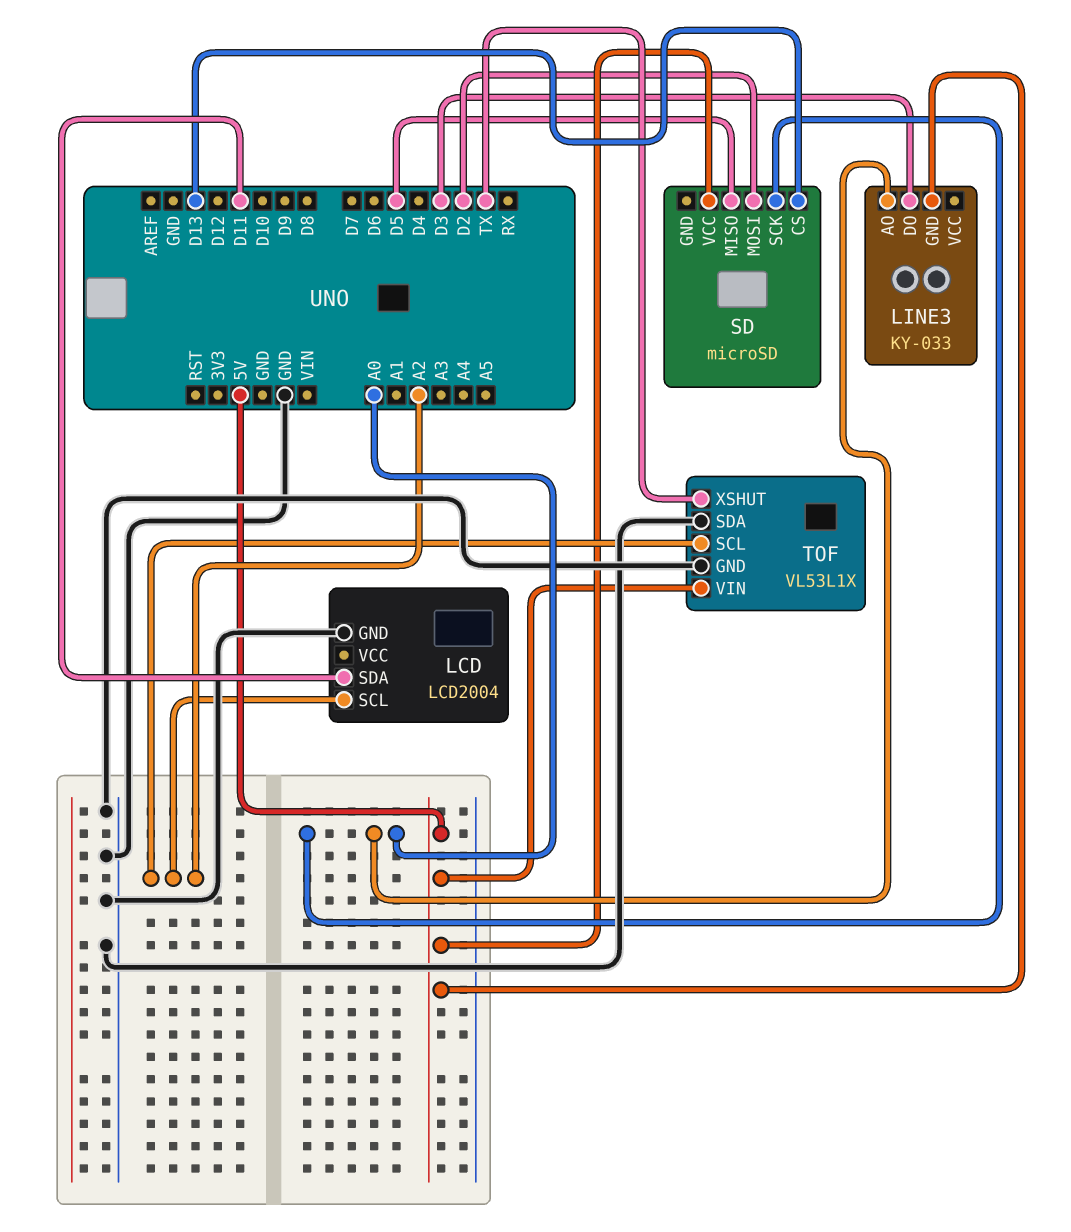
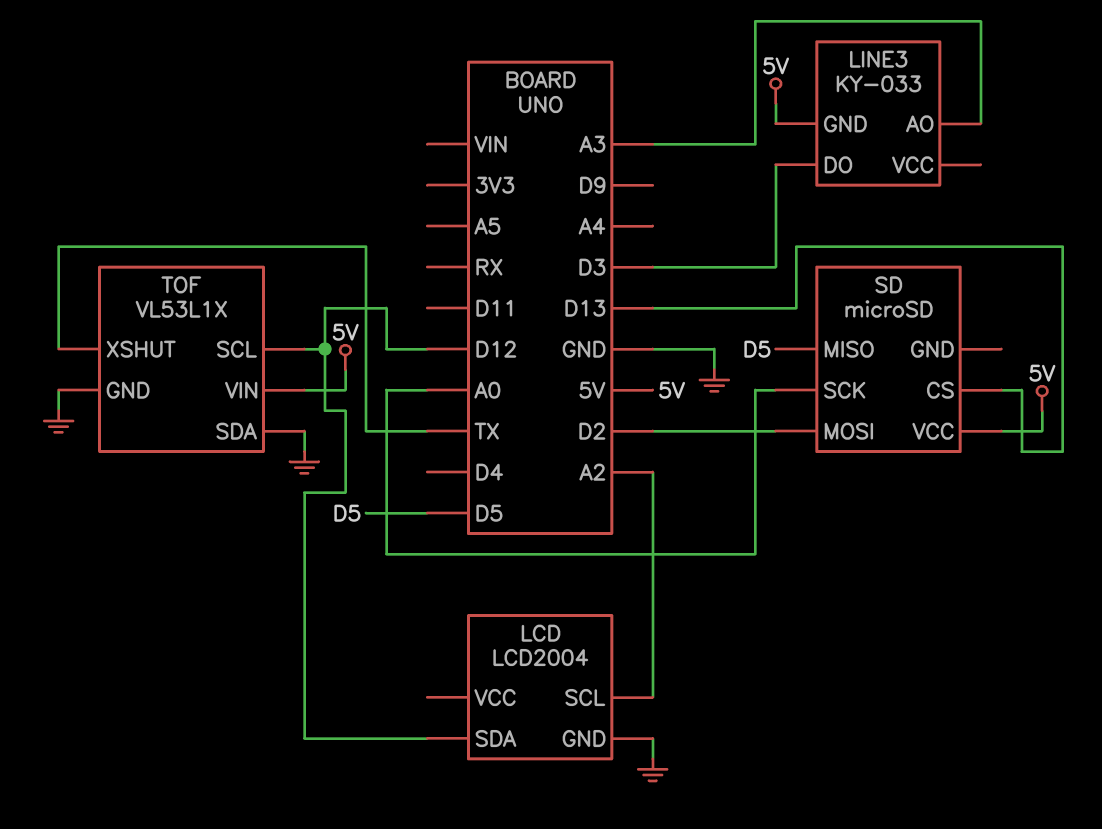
LCD pin SDA: D11 -> D12
LINE3 pin AO: A0 -> A3
TOF pin SCL: A2 -> D12

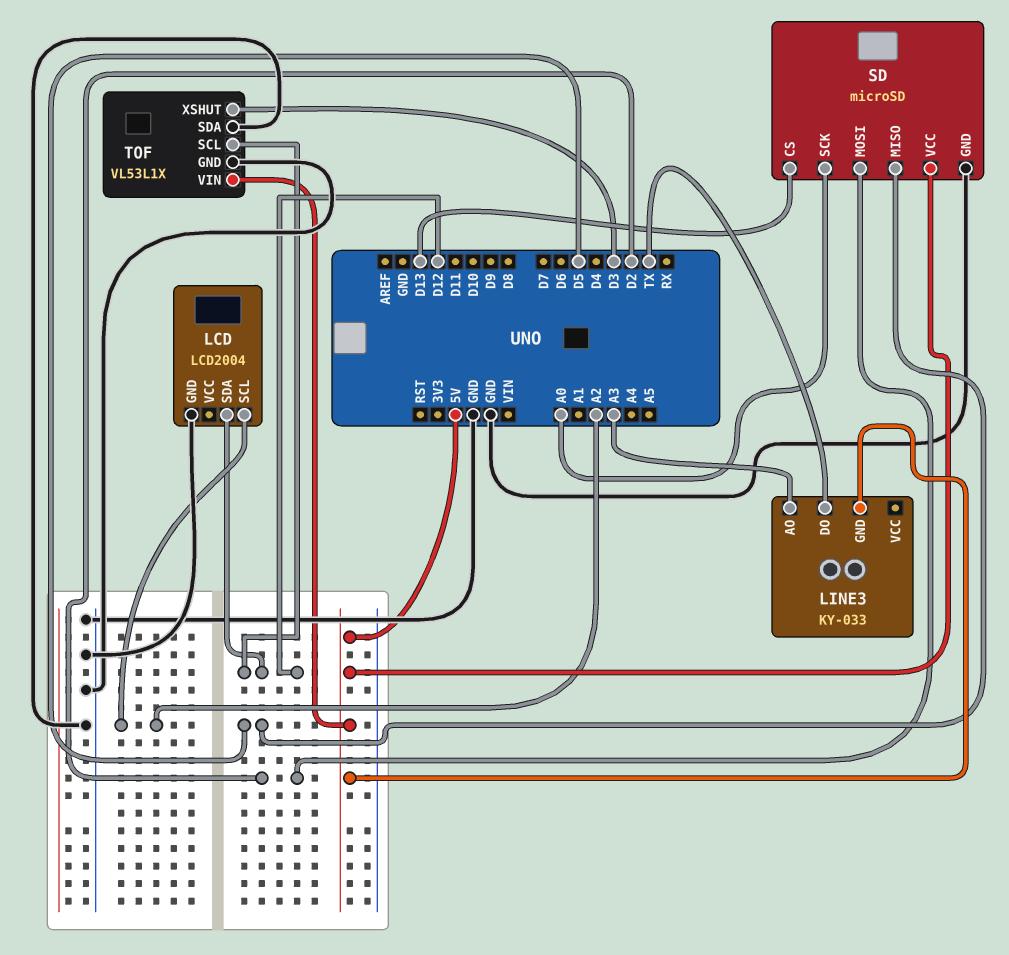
LINE3 pin DO: D3 -> TX
SD pin GND: none -> GND
TOF pin XSHUT: TX -> D3

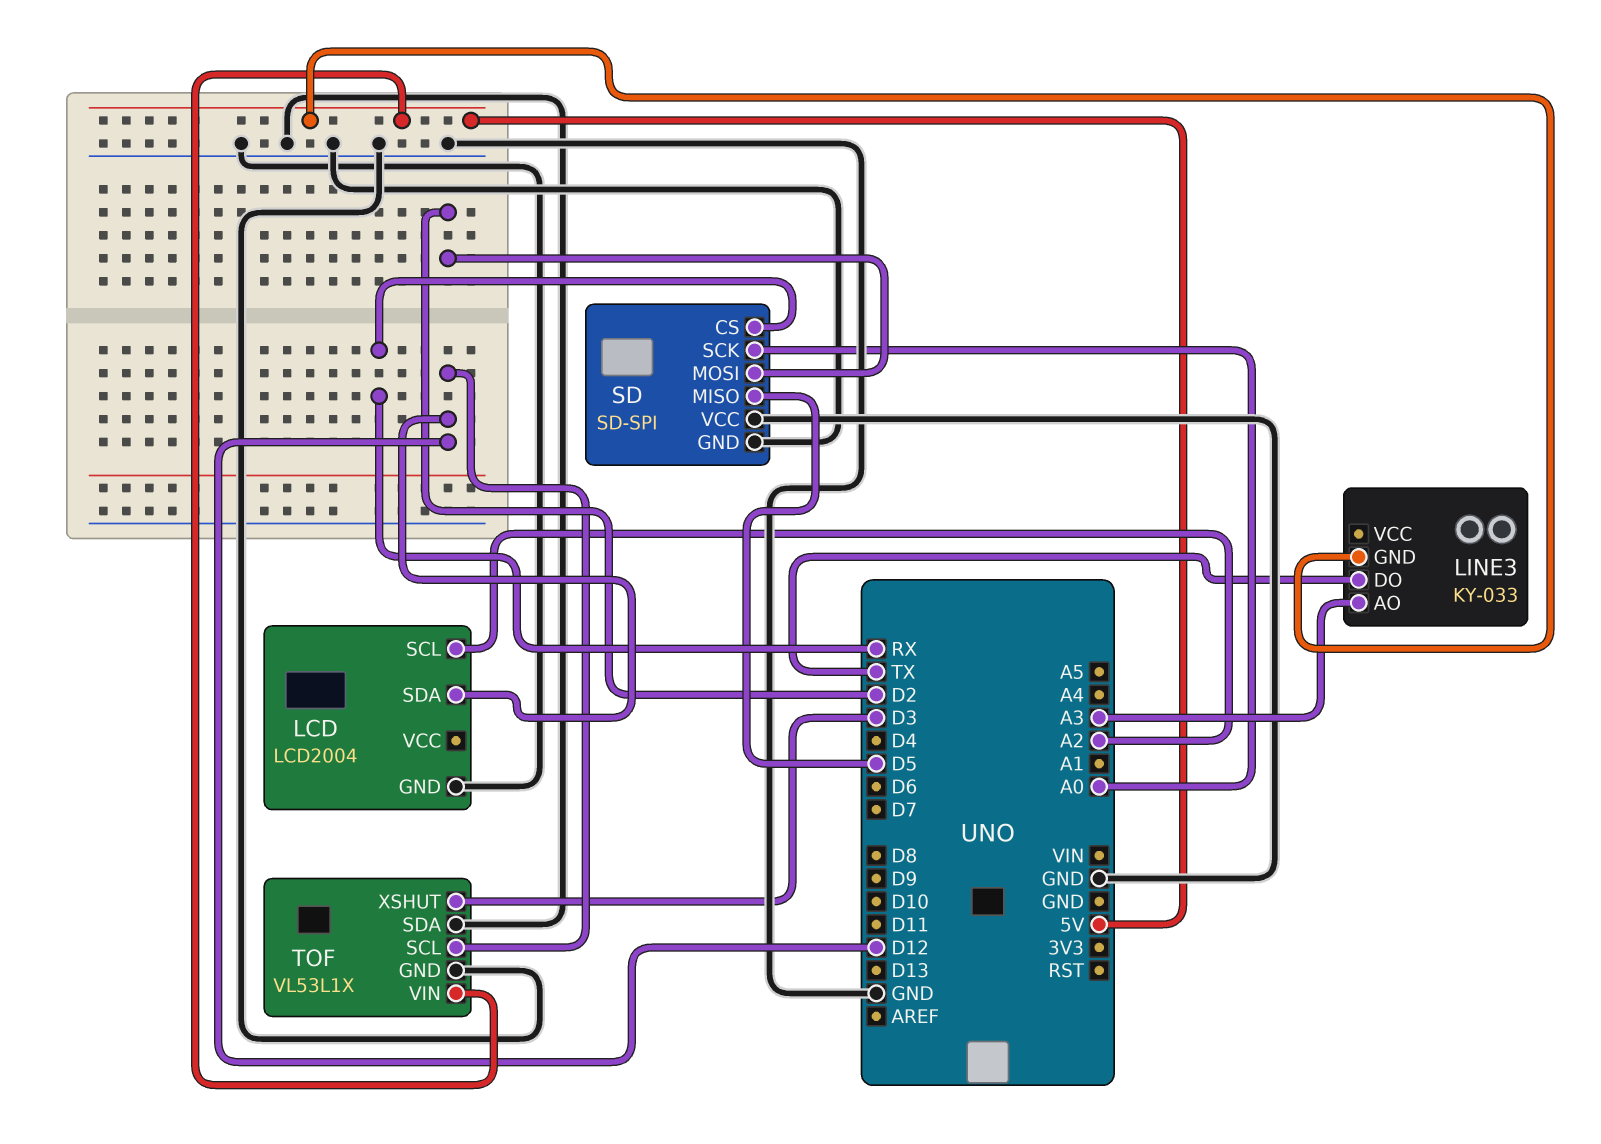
SD: microSD -> SD-SPI
SD pin CS: D13 -> RX
SD pin VCC: 5V -> GND

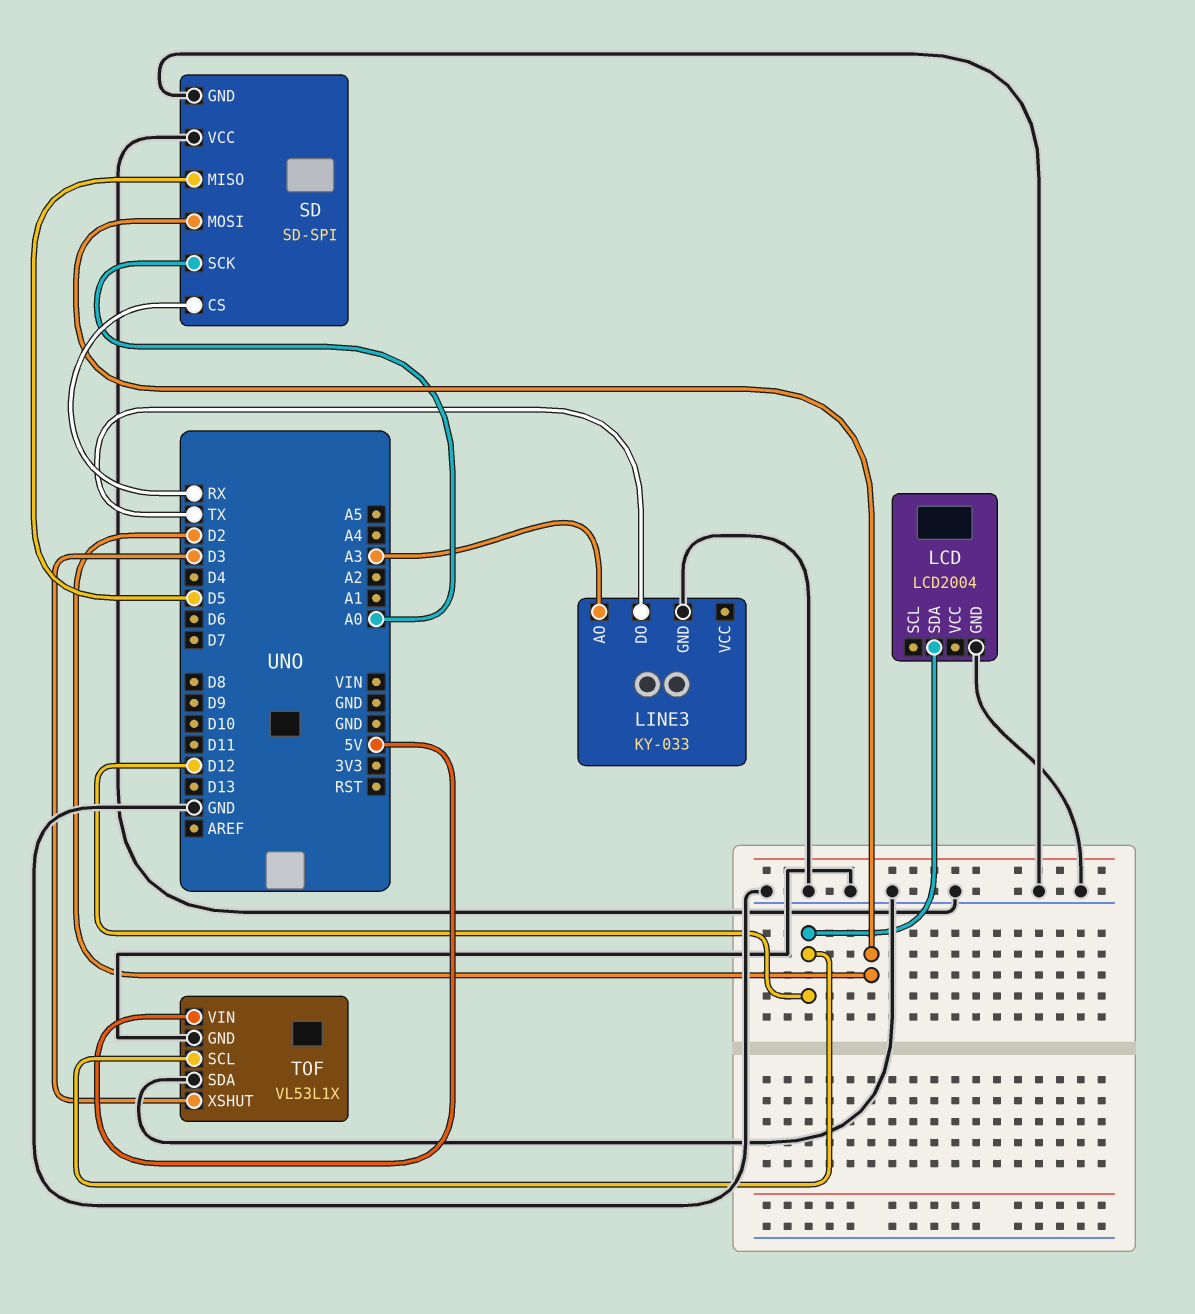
LCD pin SCL: A2 -> none
LINE3 pin GND: 5V -> GND

